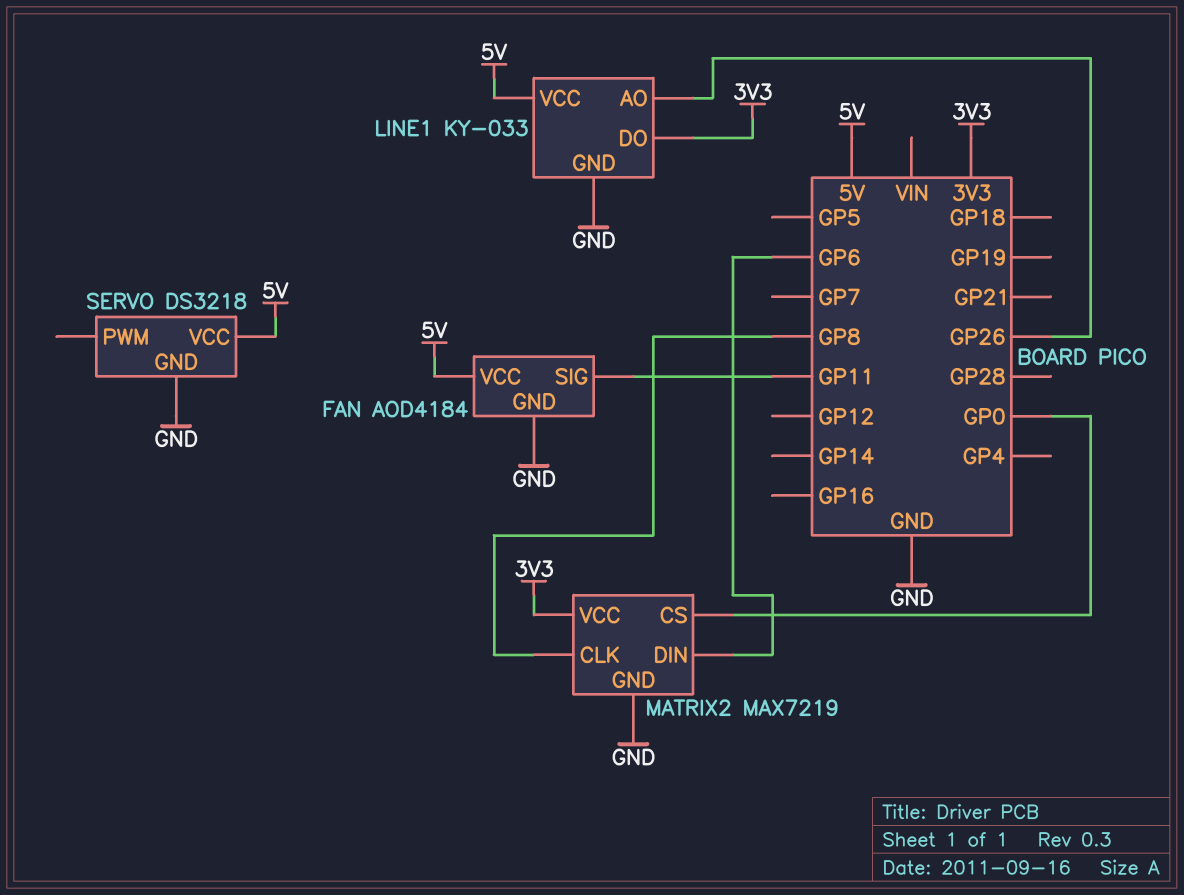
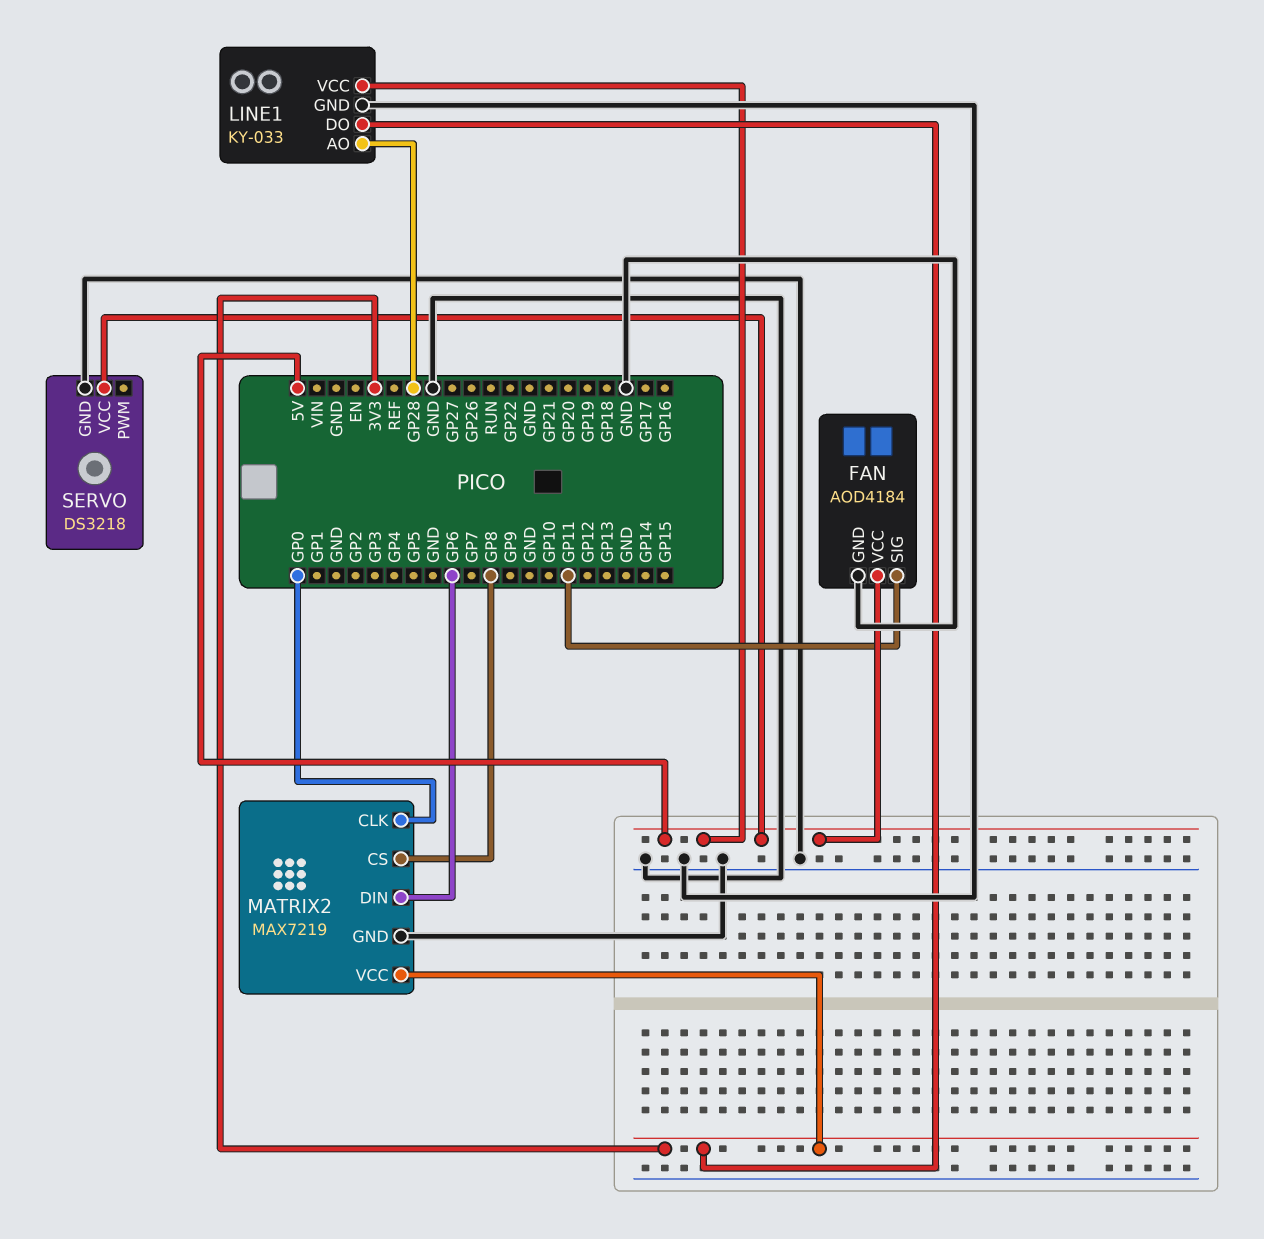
LINE1 pin AO: GP26 -> GP28
MATRIX2 pin CLK: GP8 -> GP0
MATRIX2 pin CS: GP0 -> GP8

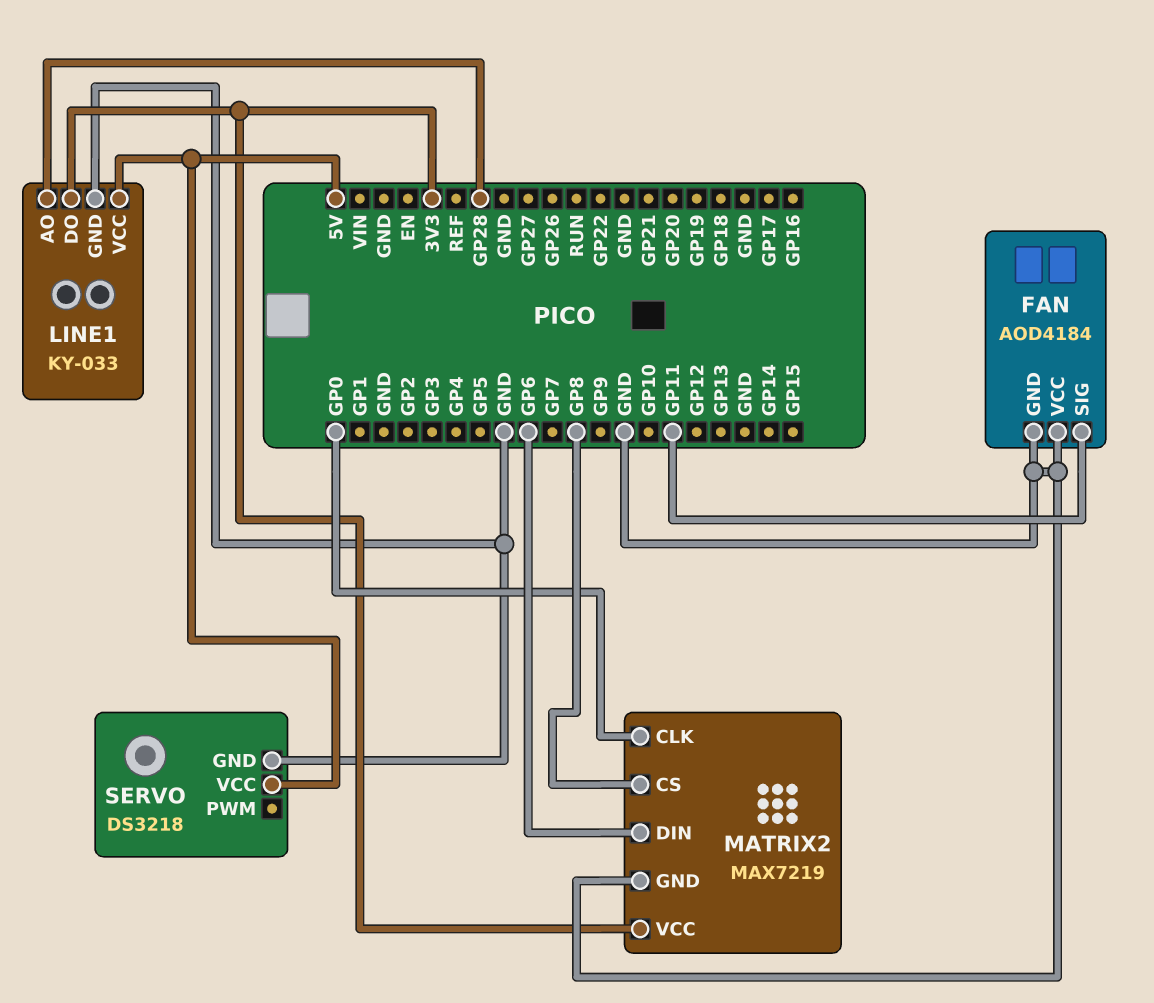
FAN pin VCC: 5V -> GND

